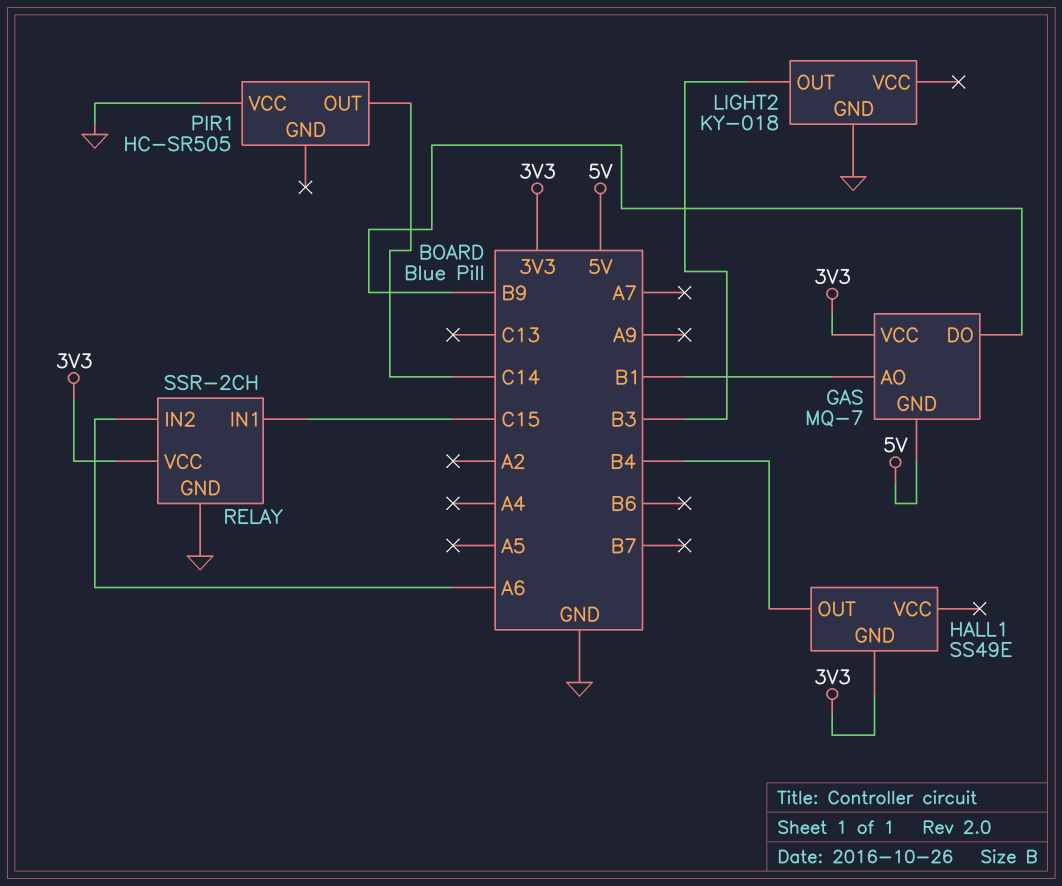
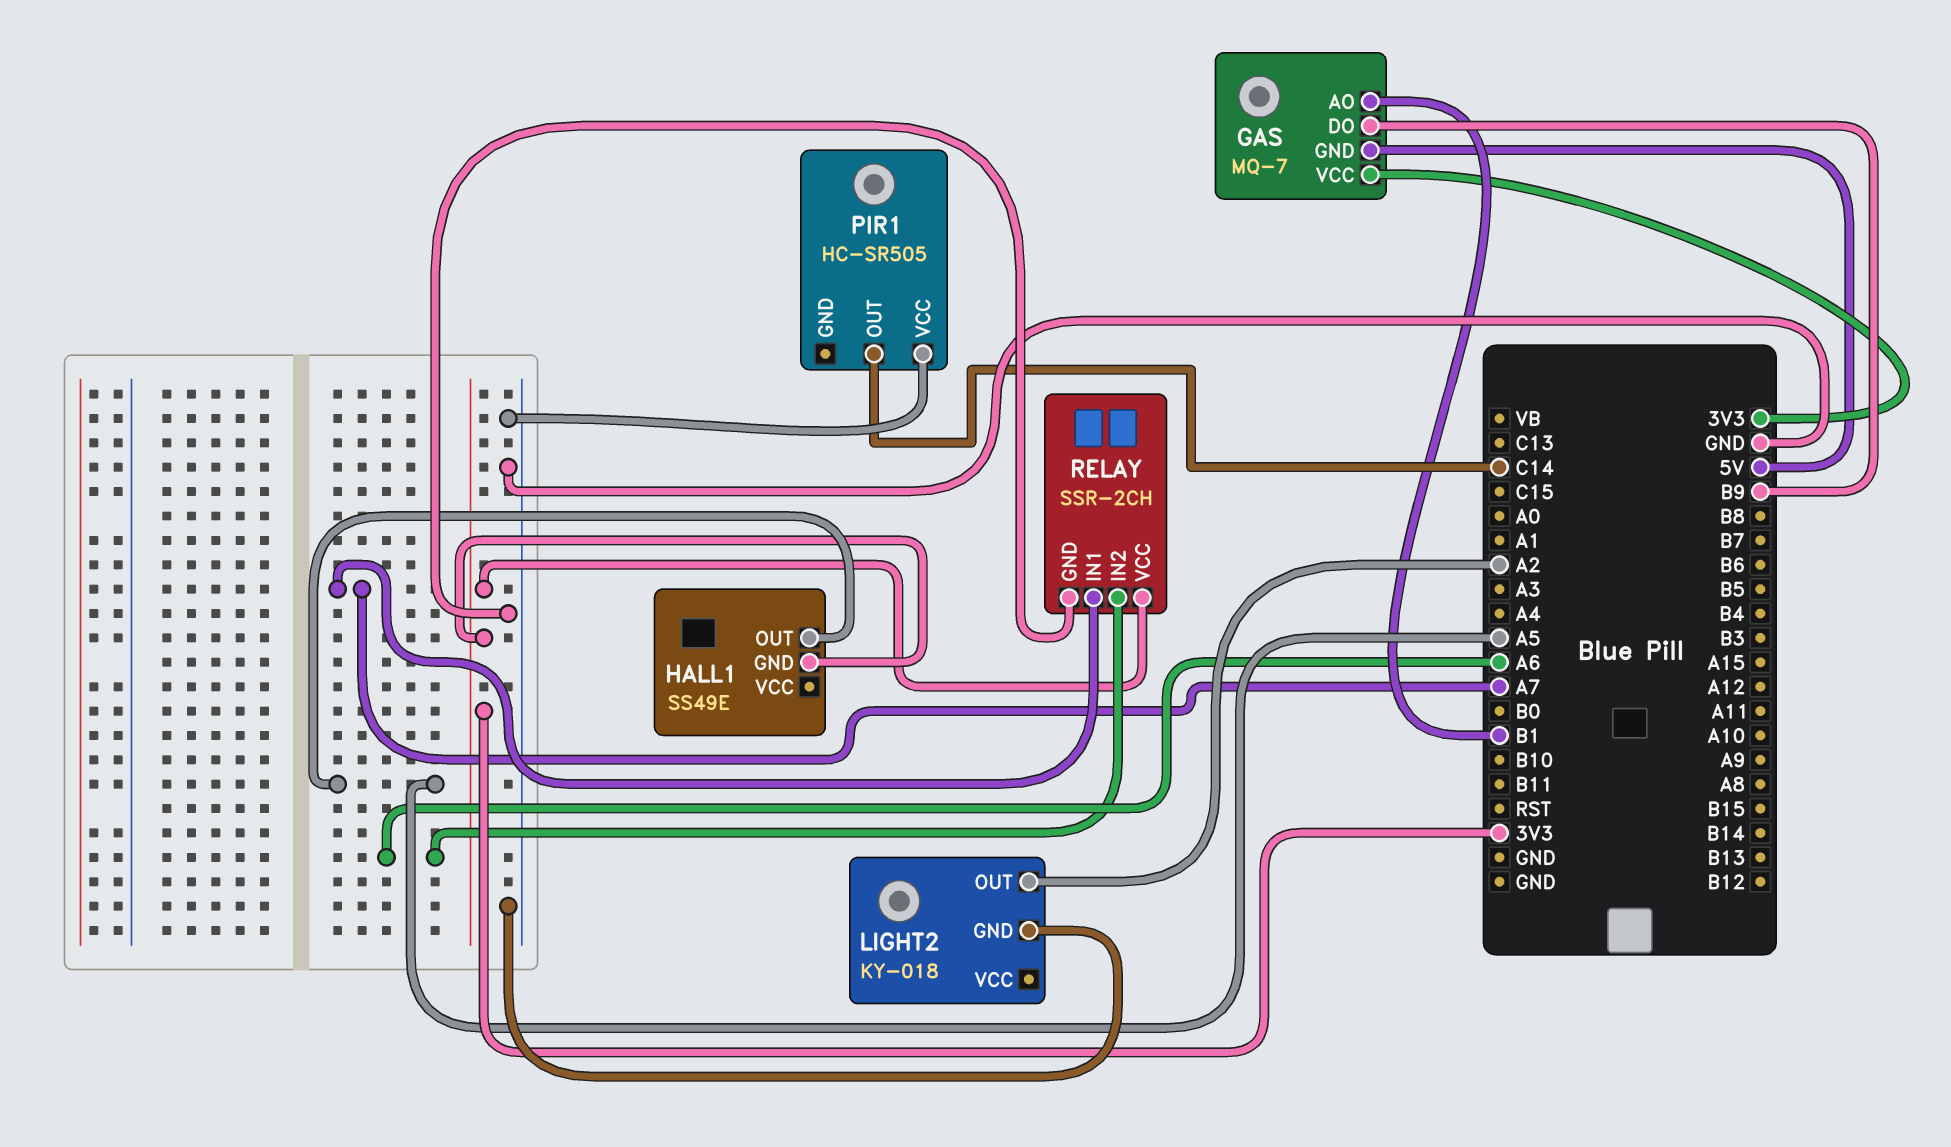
HALL1 pin OUT: B4 -> A5
LIGHT2 pin OUT: B3 -> A2
RELAY pin IN1: C15 -> A7

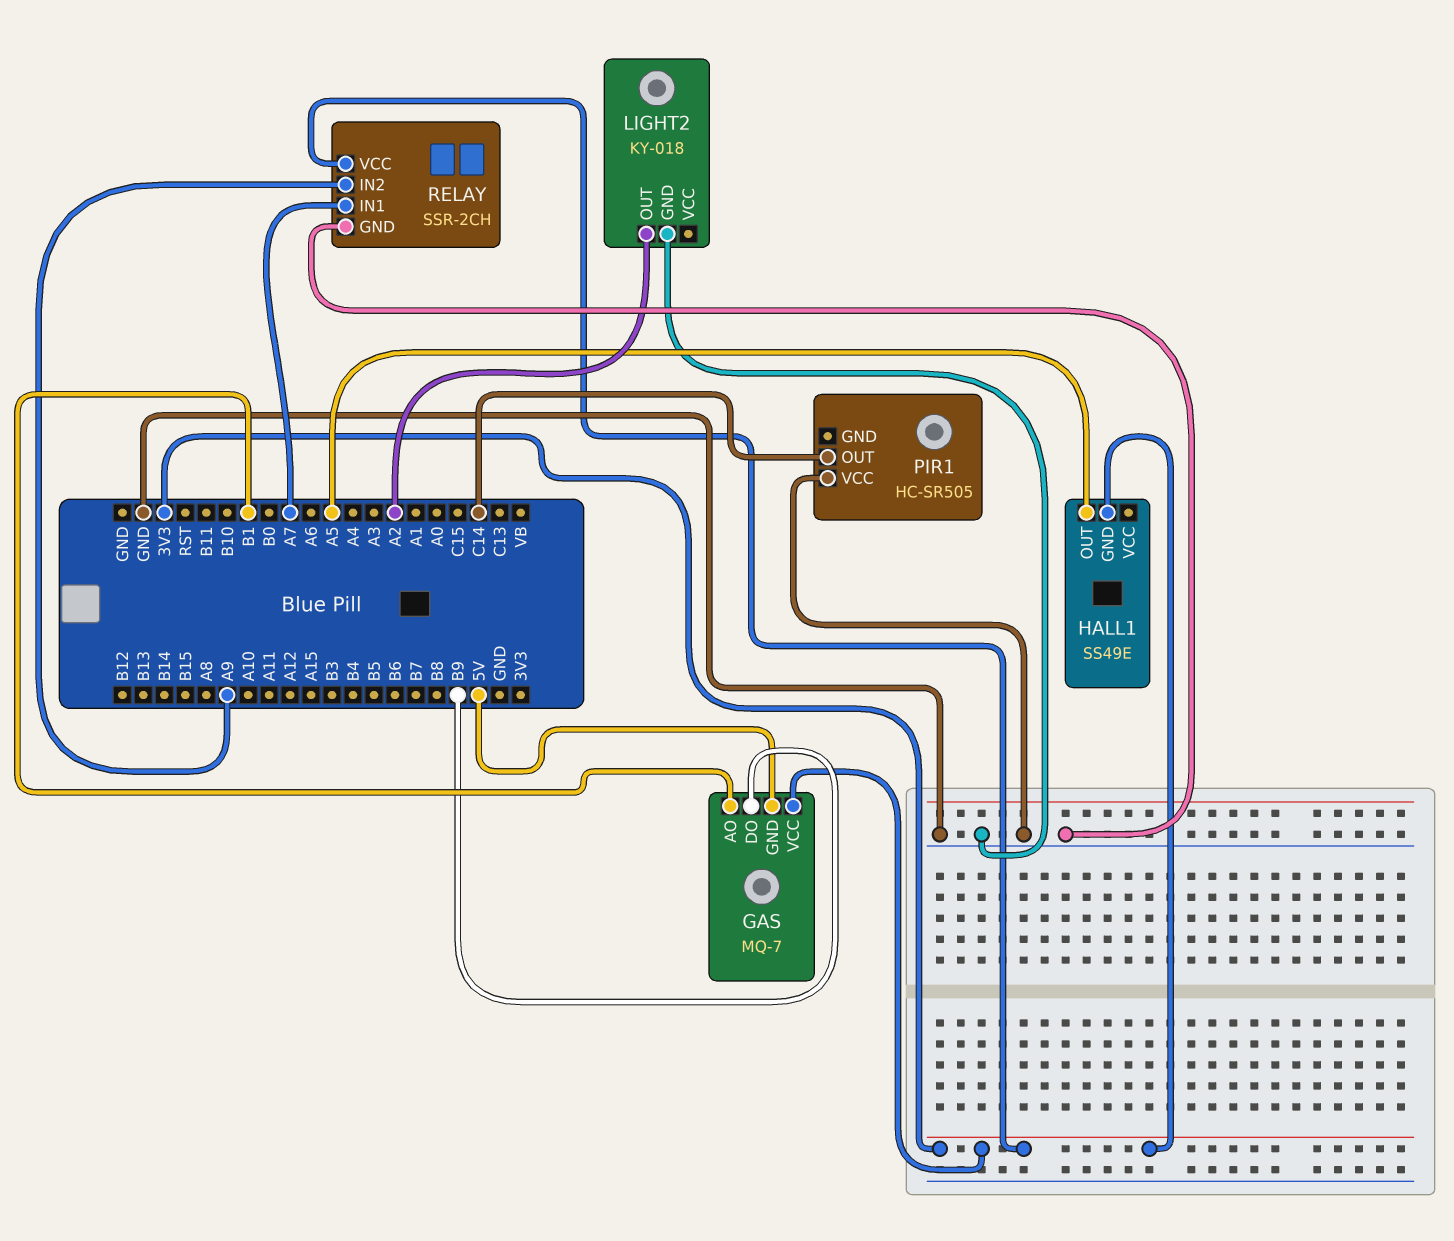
RELAY pin IN2: A6 -> A9

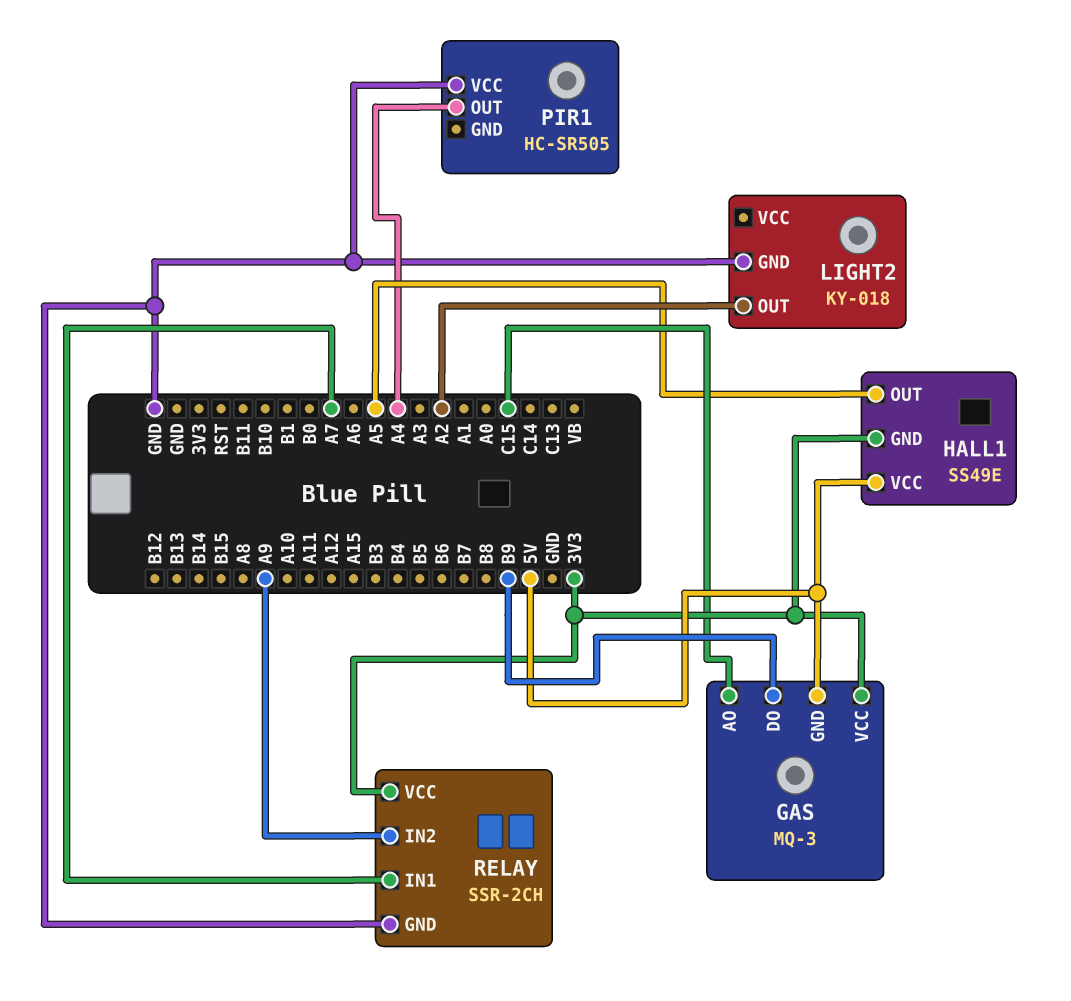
GAS: MQ-7 -> MQ-3
GAS pin AO: B1 -> C15
HALL1 pin VCC: none -> 5V
PIR1 pin OUT: C14 -> A4

